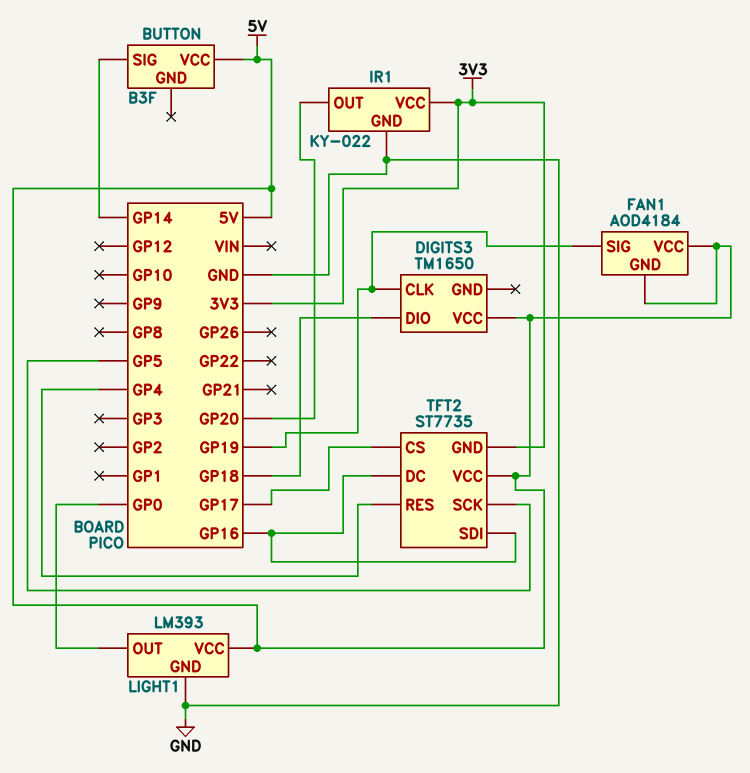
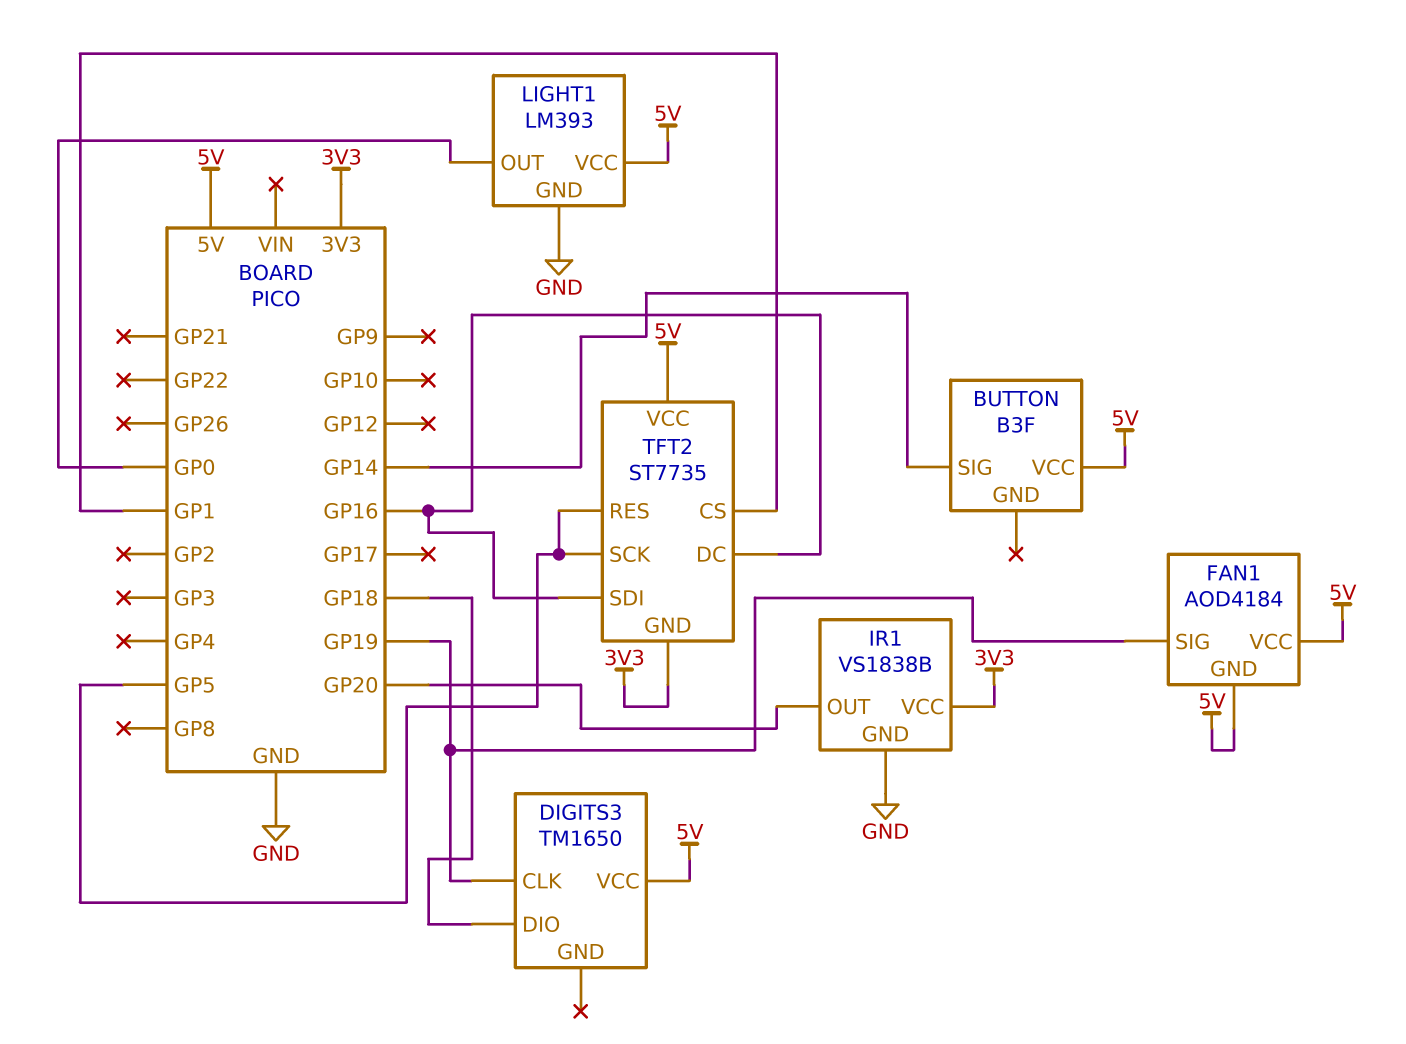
IR1: KY-022 -> VS1838B
TFT2 pin CS: GP17 -> GP1
TFT2 pin RES: GP4 -> GP5

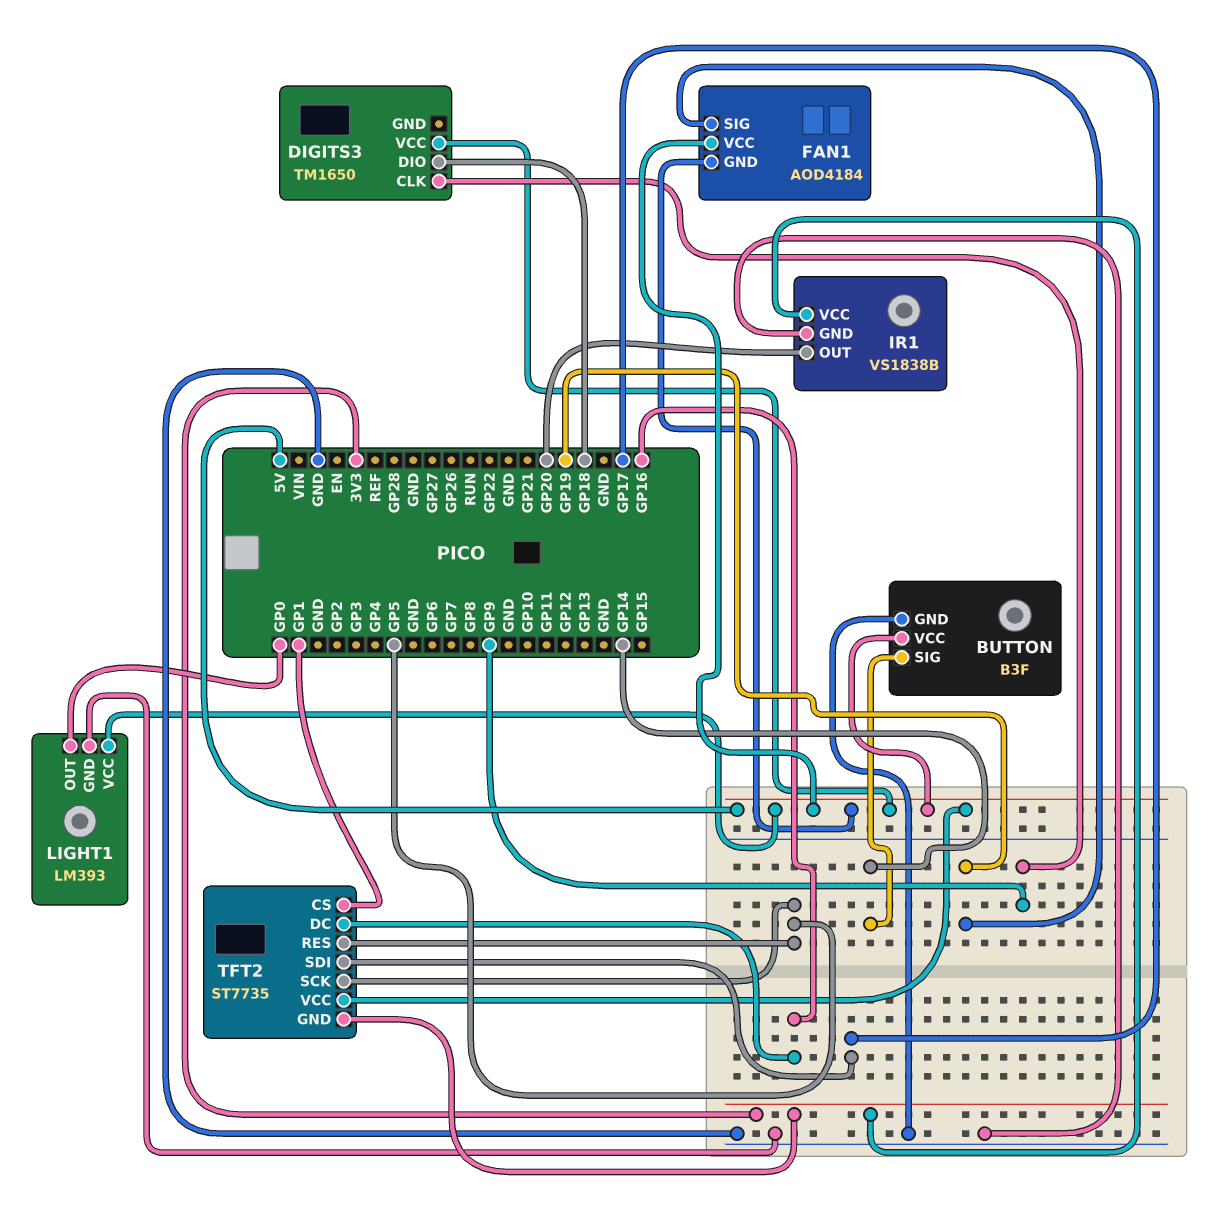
BUTTON pin GND: none -> GND
DIGITS3 pin CLK: GP19 -> GP9
TFT2 pin SDI: GP16 -> GP17

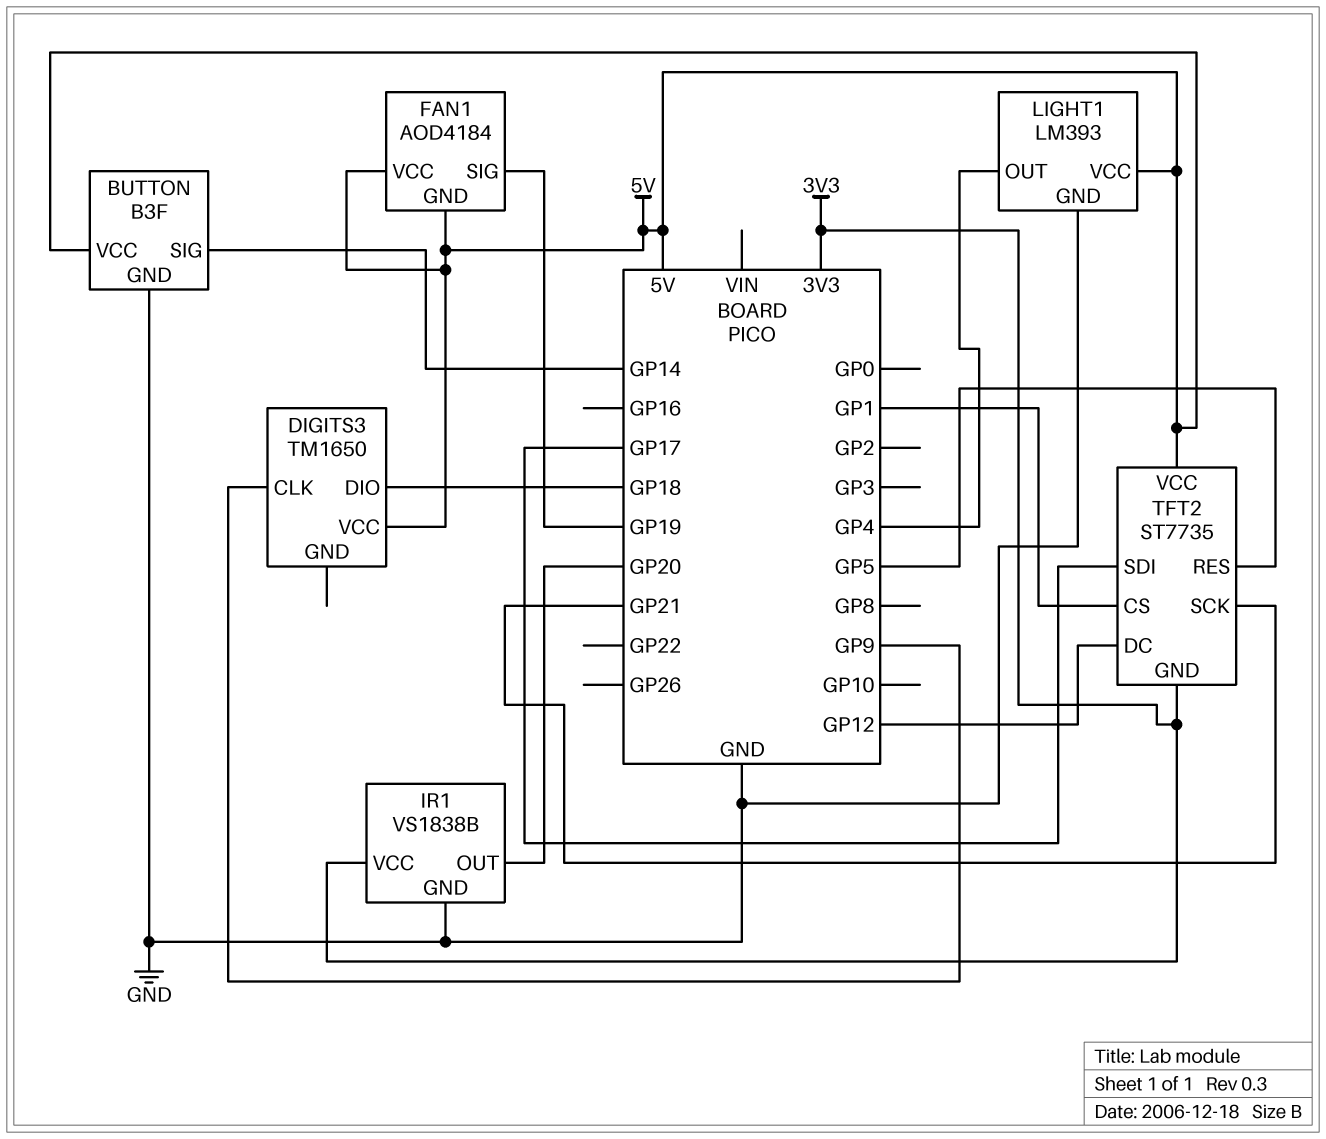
LIGHT1 pin OUT: GP0 -> GP4
TFT2 pin DC: GP16 -> GP12
TFT2 pin SCK: GP5 -> GP21

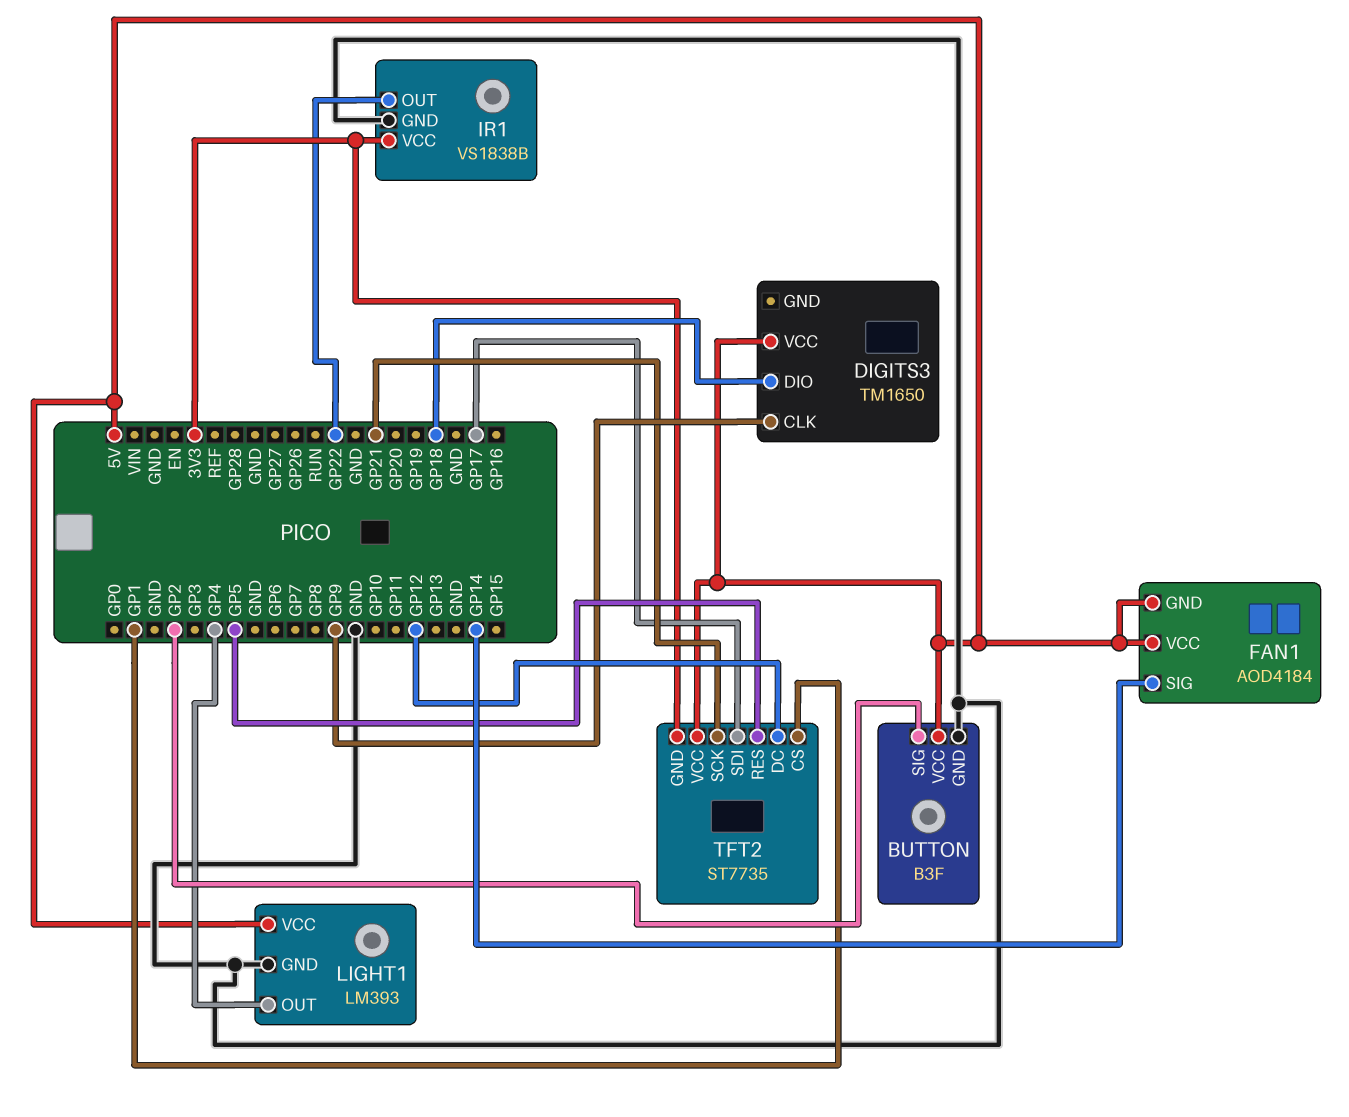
BUTTON pin SIG: GP14 -> GP2
FAN1 pin SIG: GP19 -> GP14
IR1 pin OUT: GP20 -> GP22

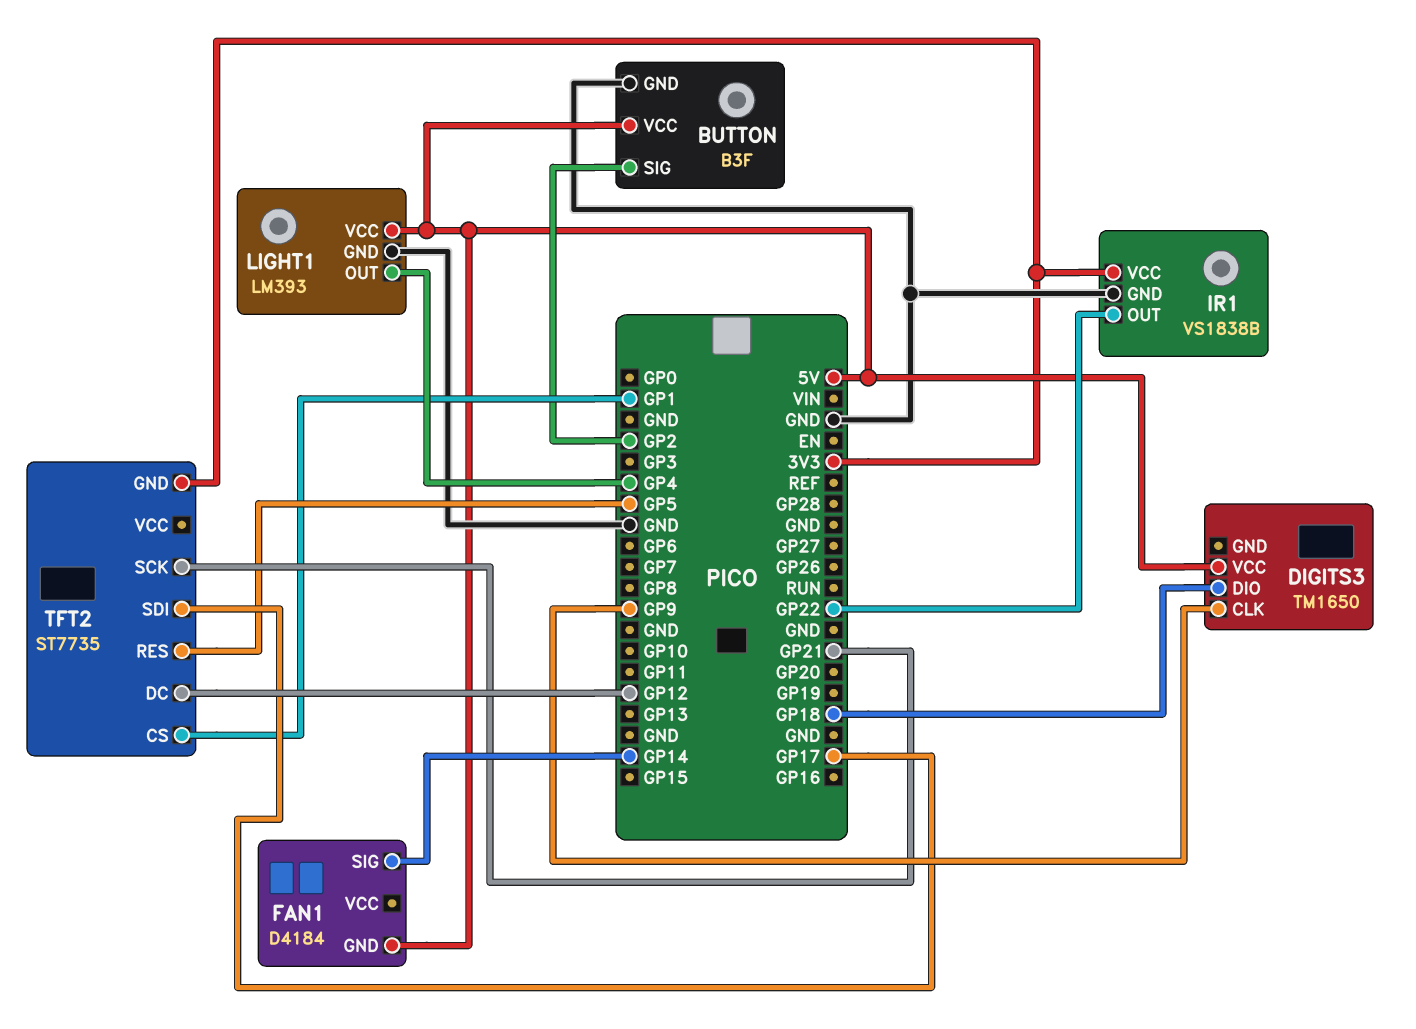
FAN1: AOD4184 -> D4184
FAN1 pin VCC: 5V -> none
TFT2 pin VCC: 5V -> none

